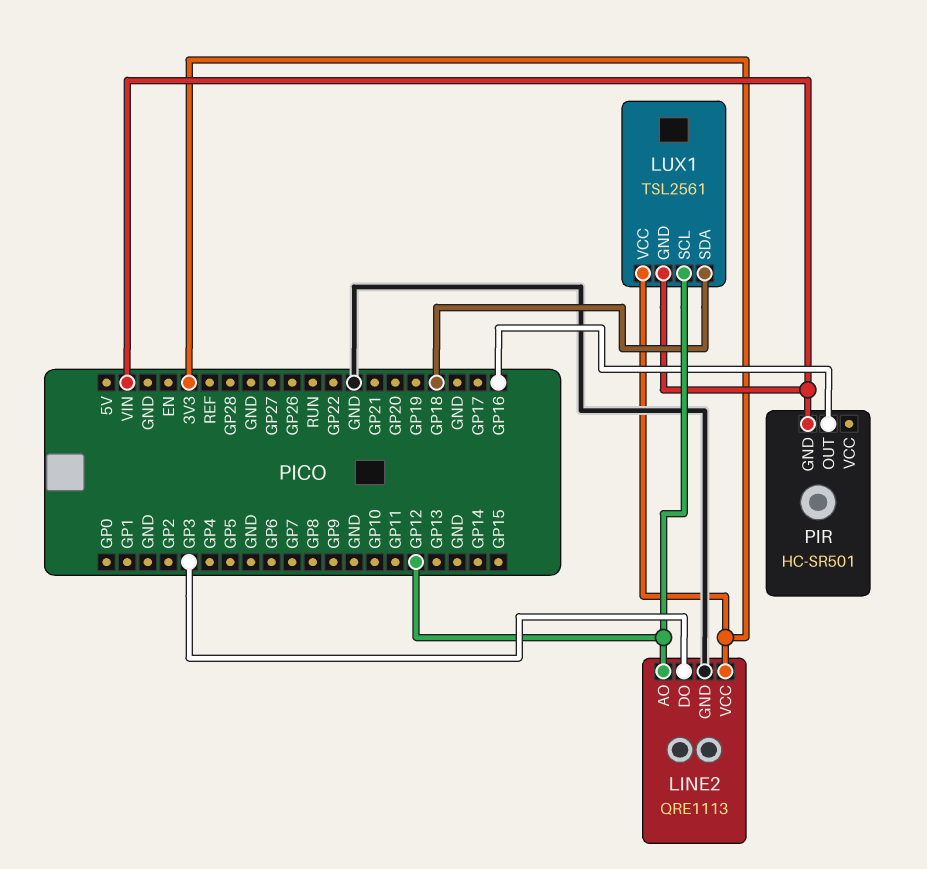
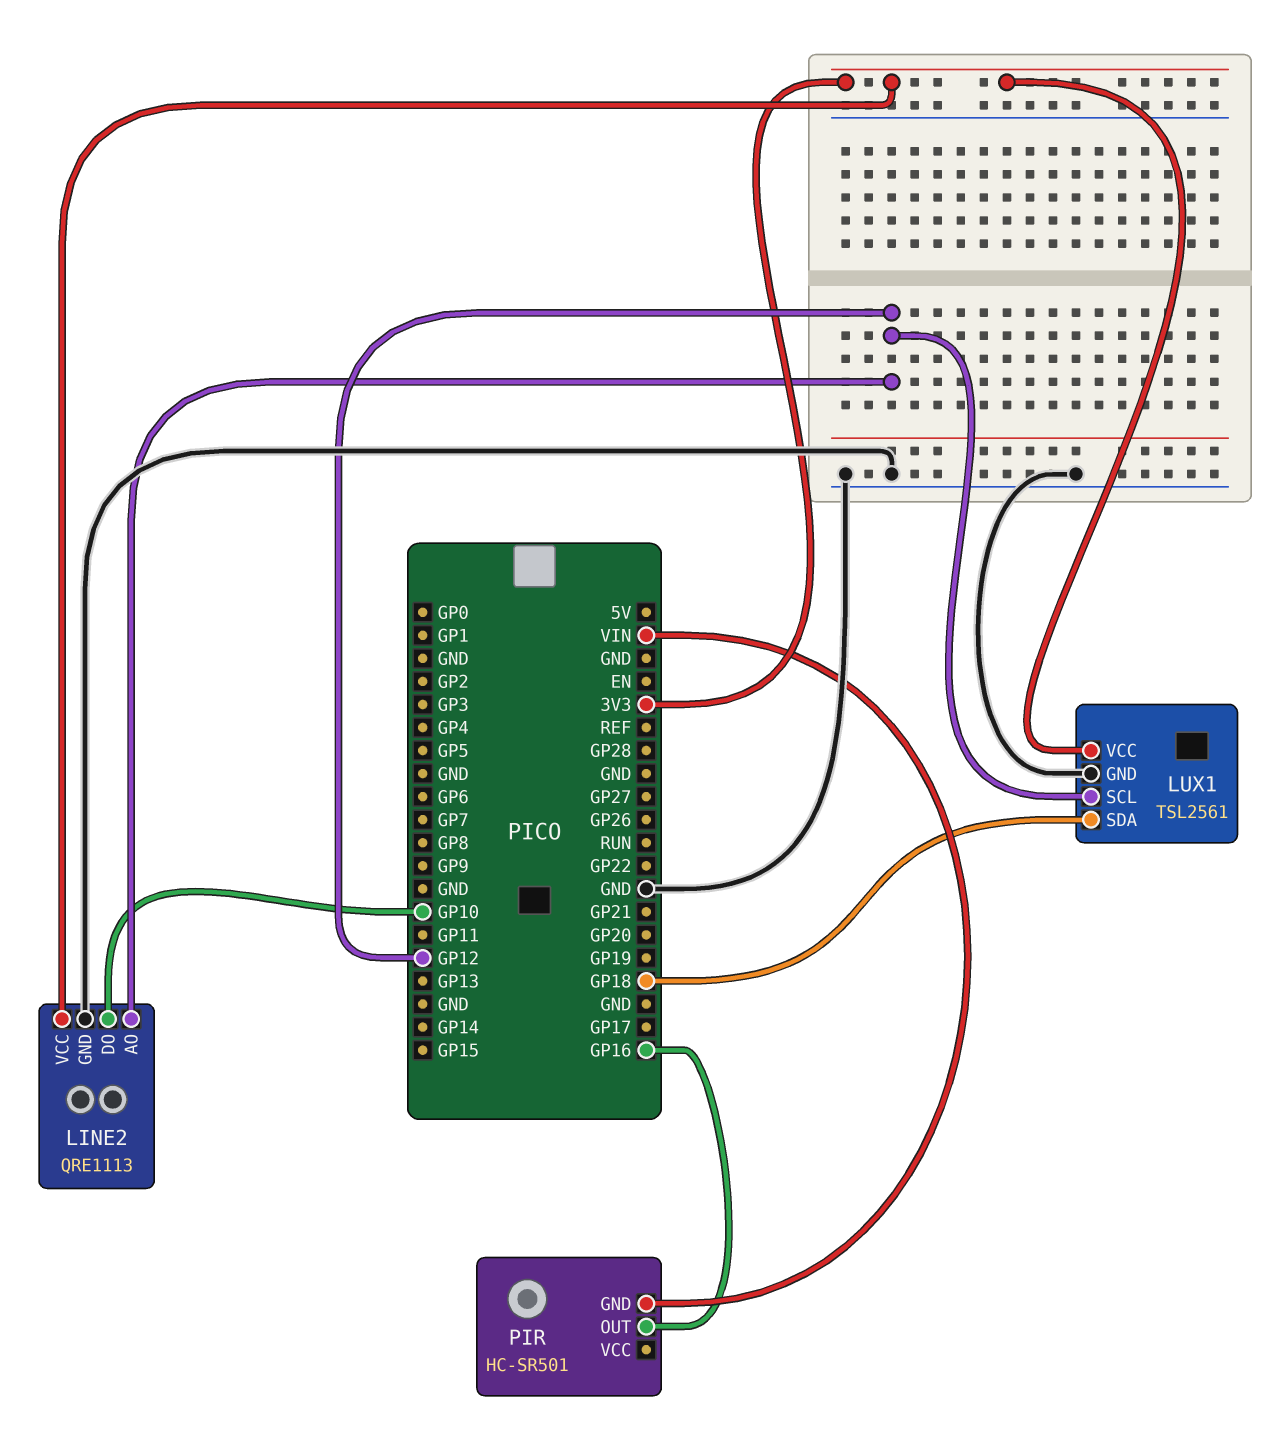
LINE2 pin DO: GP3 -> GP10
LUX1 pin GND: VIN -> GND

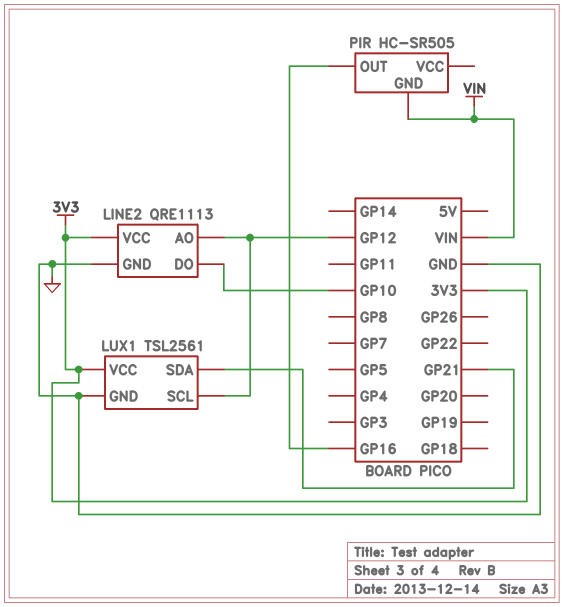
LUX1 pin SDA: GP18 -> GP21
PIR: HC-SR501 -> HC-SR505

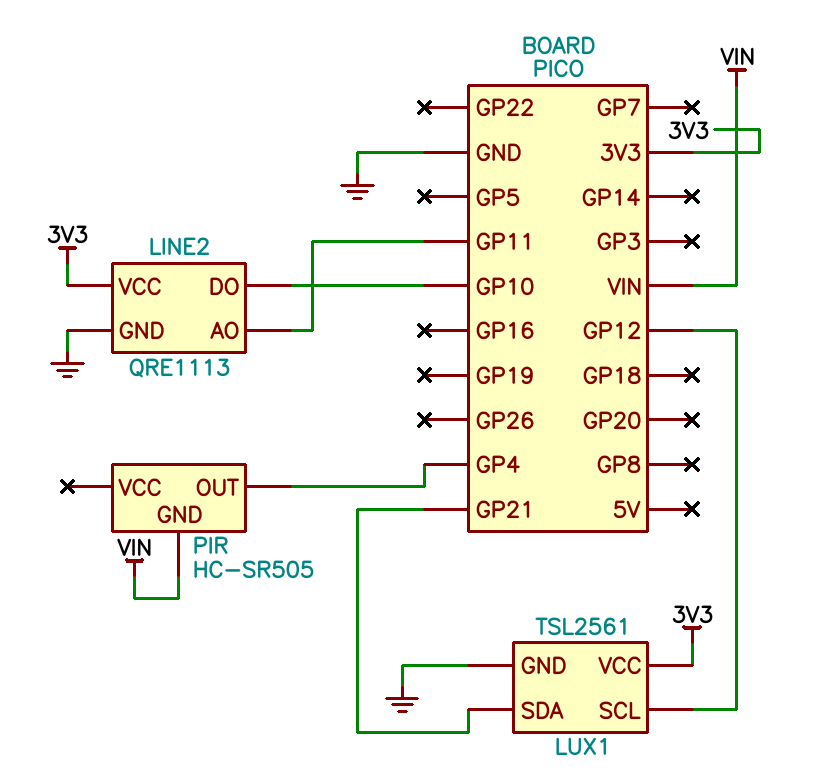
LINE2 pin AO: GP12 -> GP11
PIR pin OUT: GP16 -> GP4

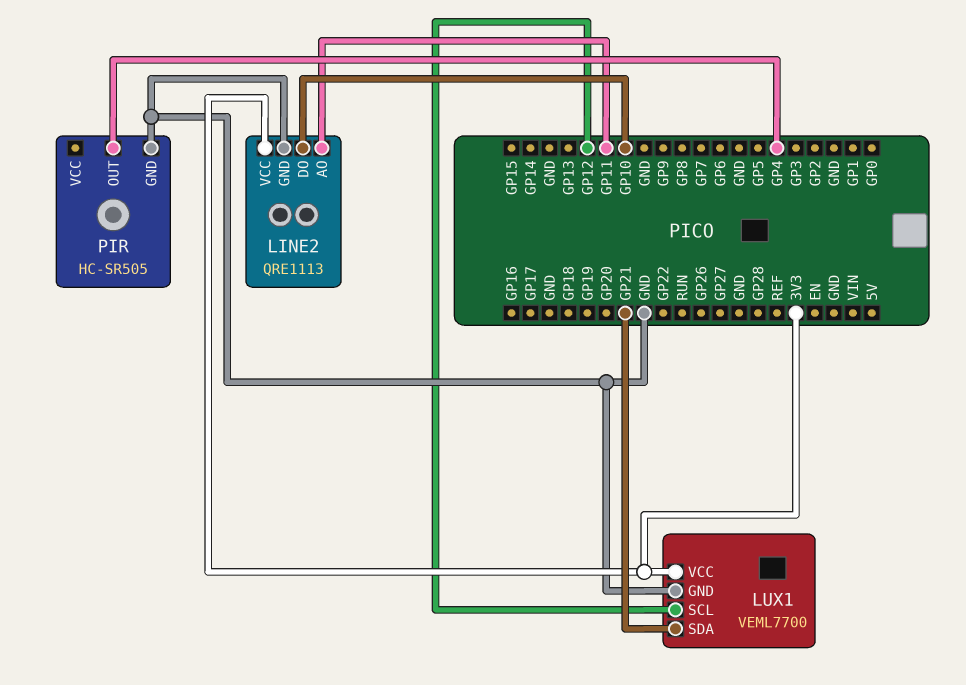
LUX1: TSL2561 -> VEML7700
PIR pin GND: VIN -> GND

